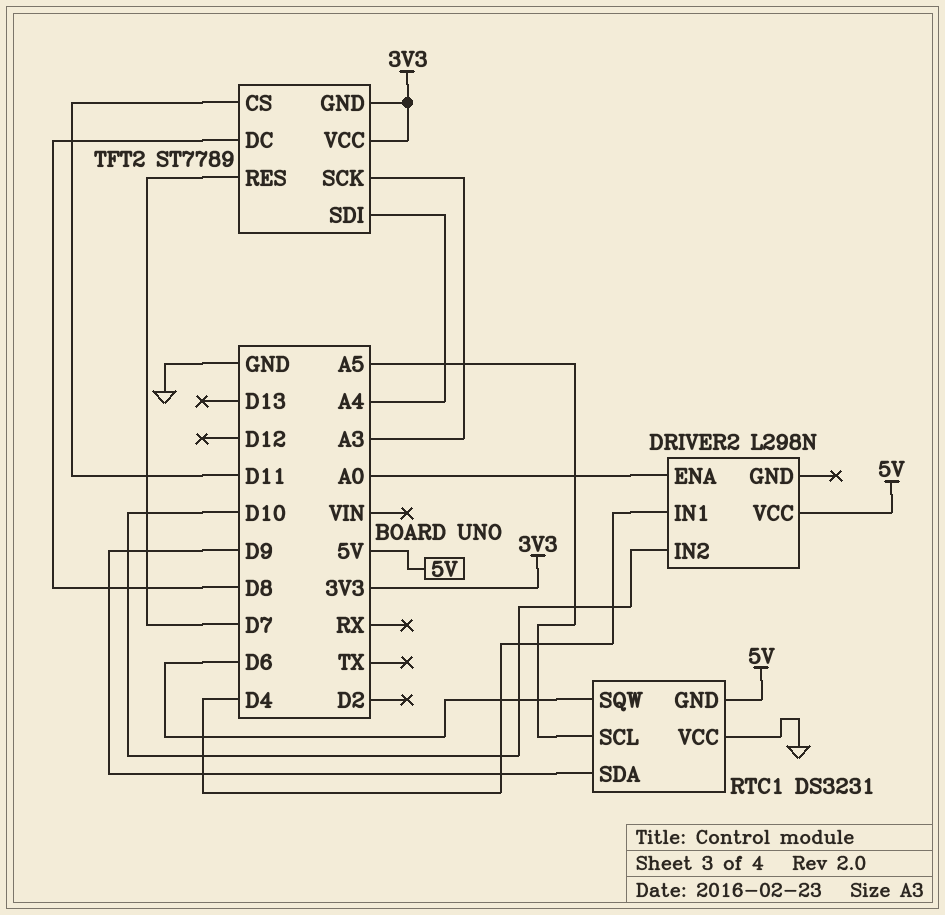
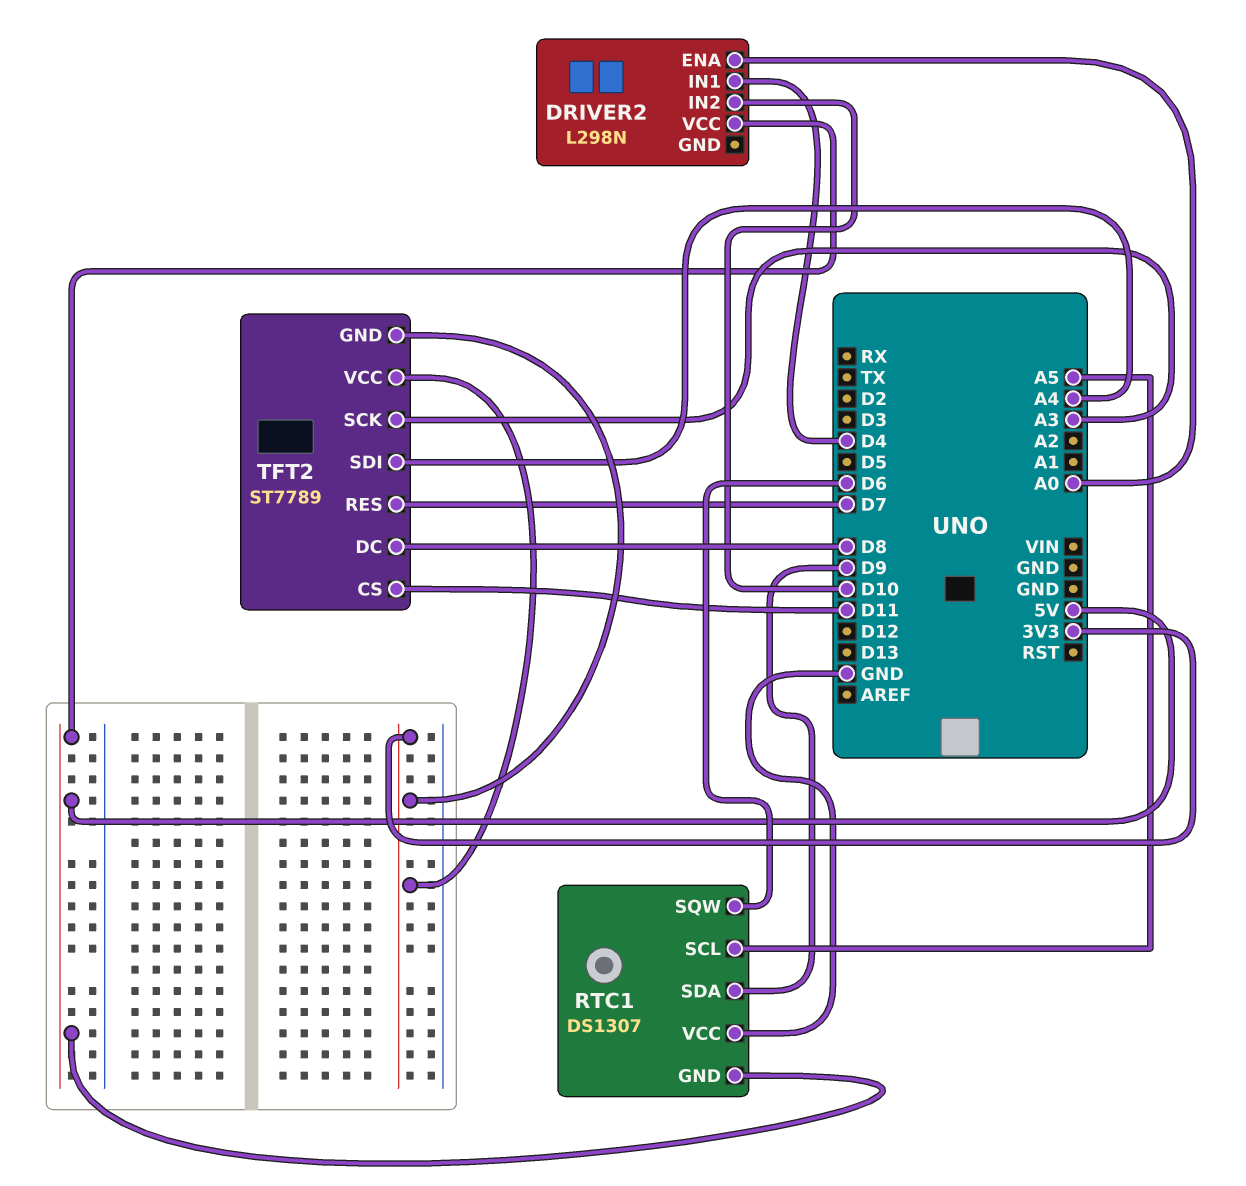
RTC1: DS3231 -> DS1307

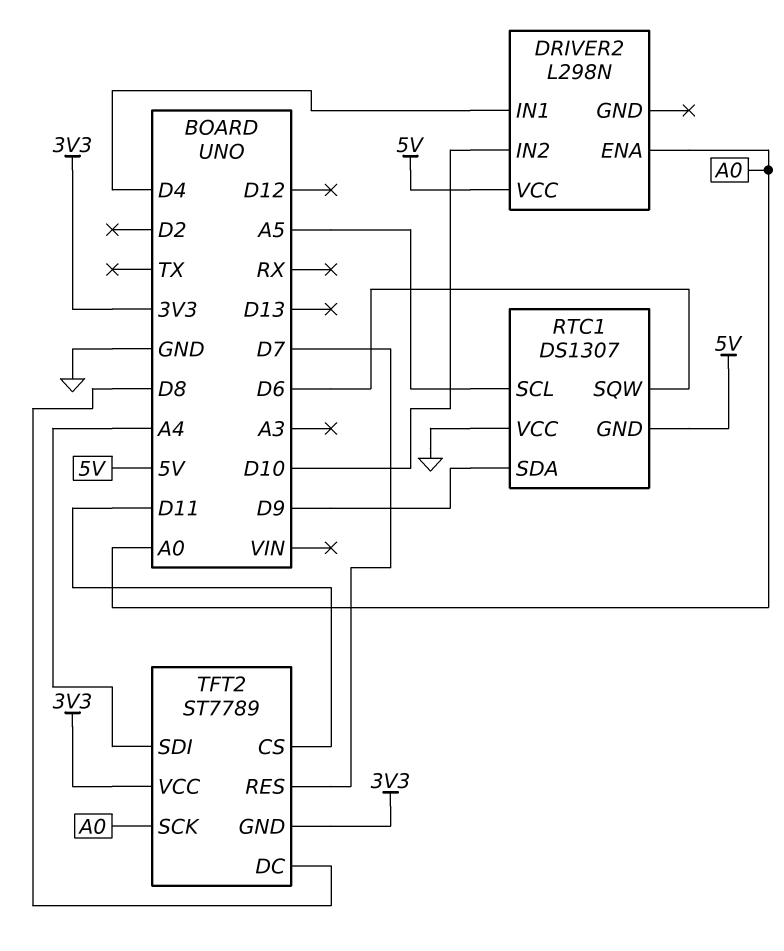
TFT2 pin SCK: A3 -> A0

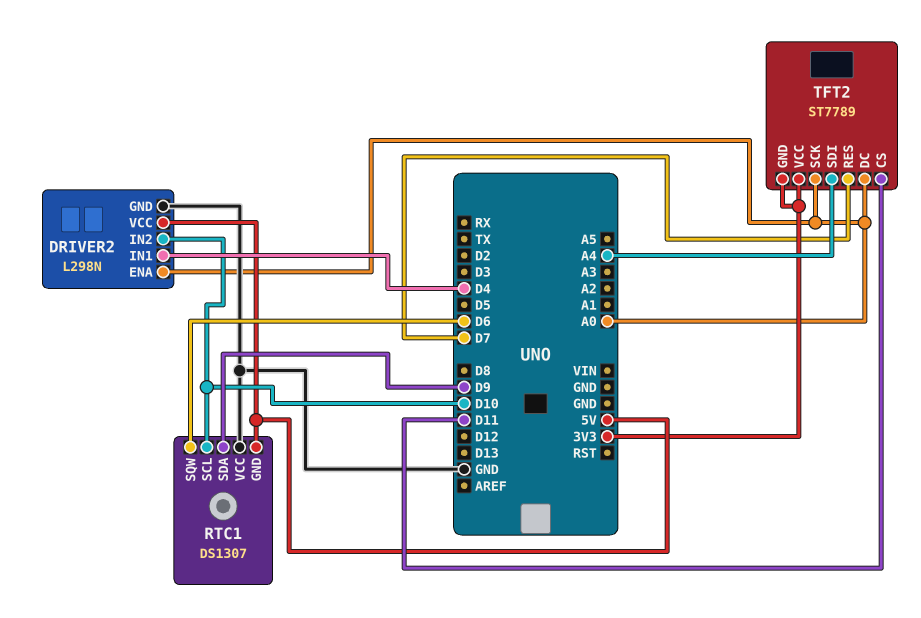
DRIVER2 pin GND: none -> GND
RTC1 pin SCL: A5 -> D10
TFT2 pin DC: D8 -> A0

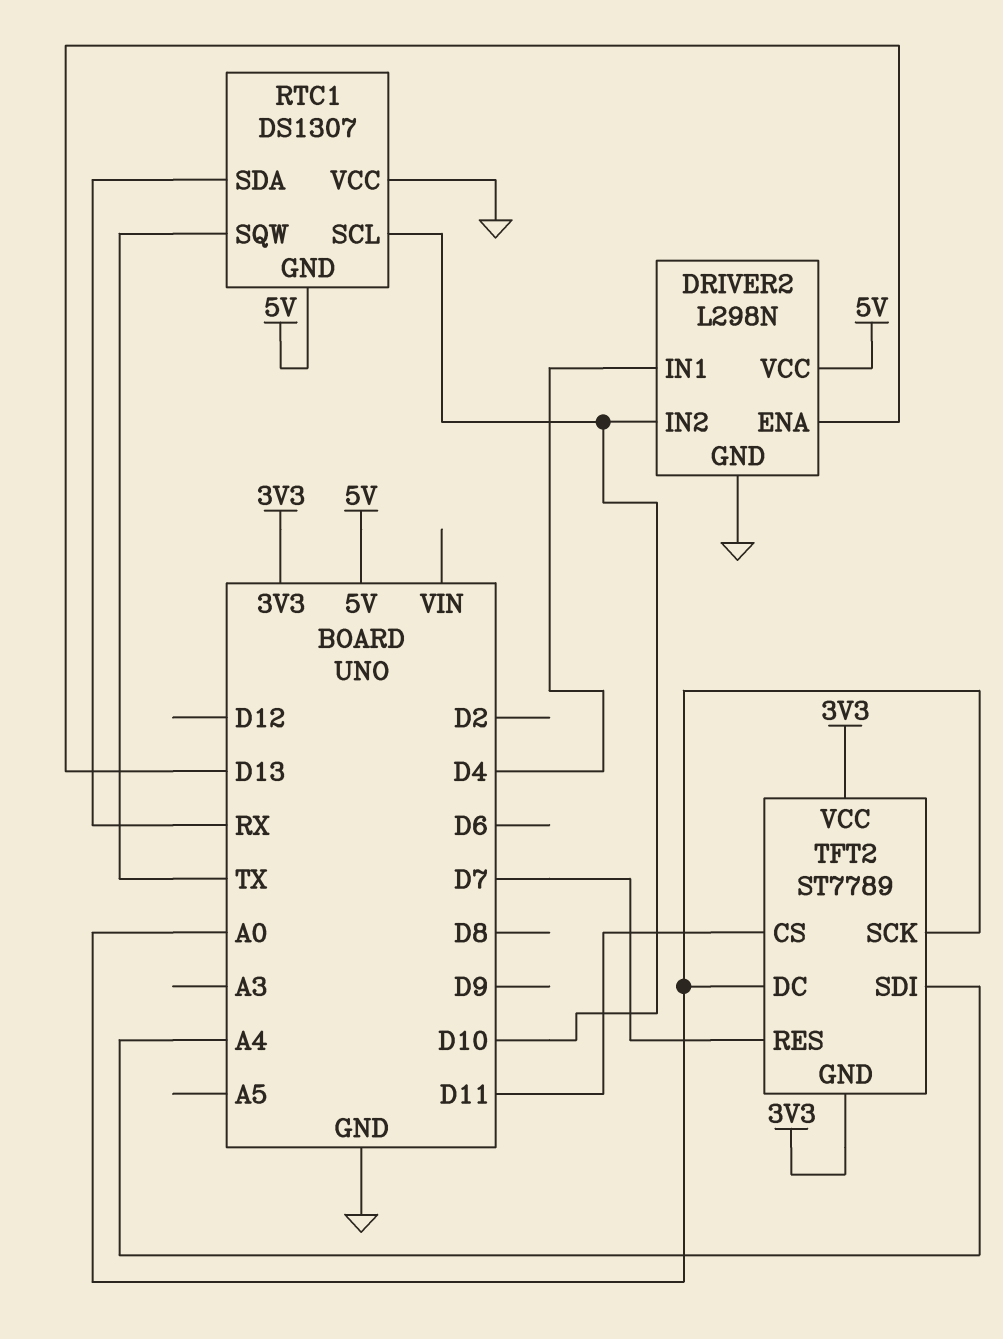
DRIVER2 pin ENA: A0 -> D13
RTC1 pin SDA: D9 -> RX
RTC1 pin SQW: D6 -> TX

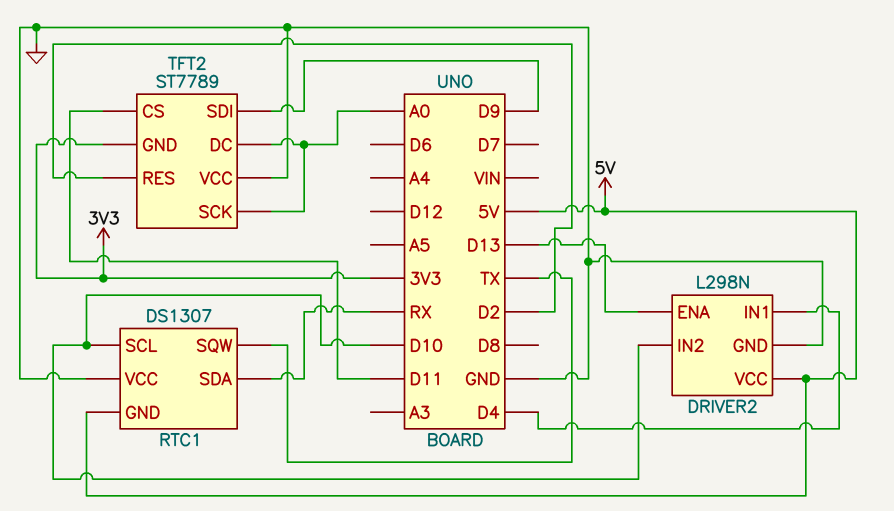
TFT2 pin RES: D7 -> D2
TFT2 pin SDI: A4 -> D9
TFT2 pin VCC: 3V3 -> GND

